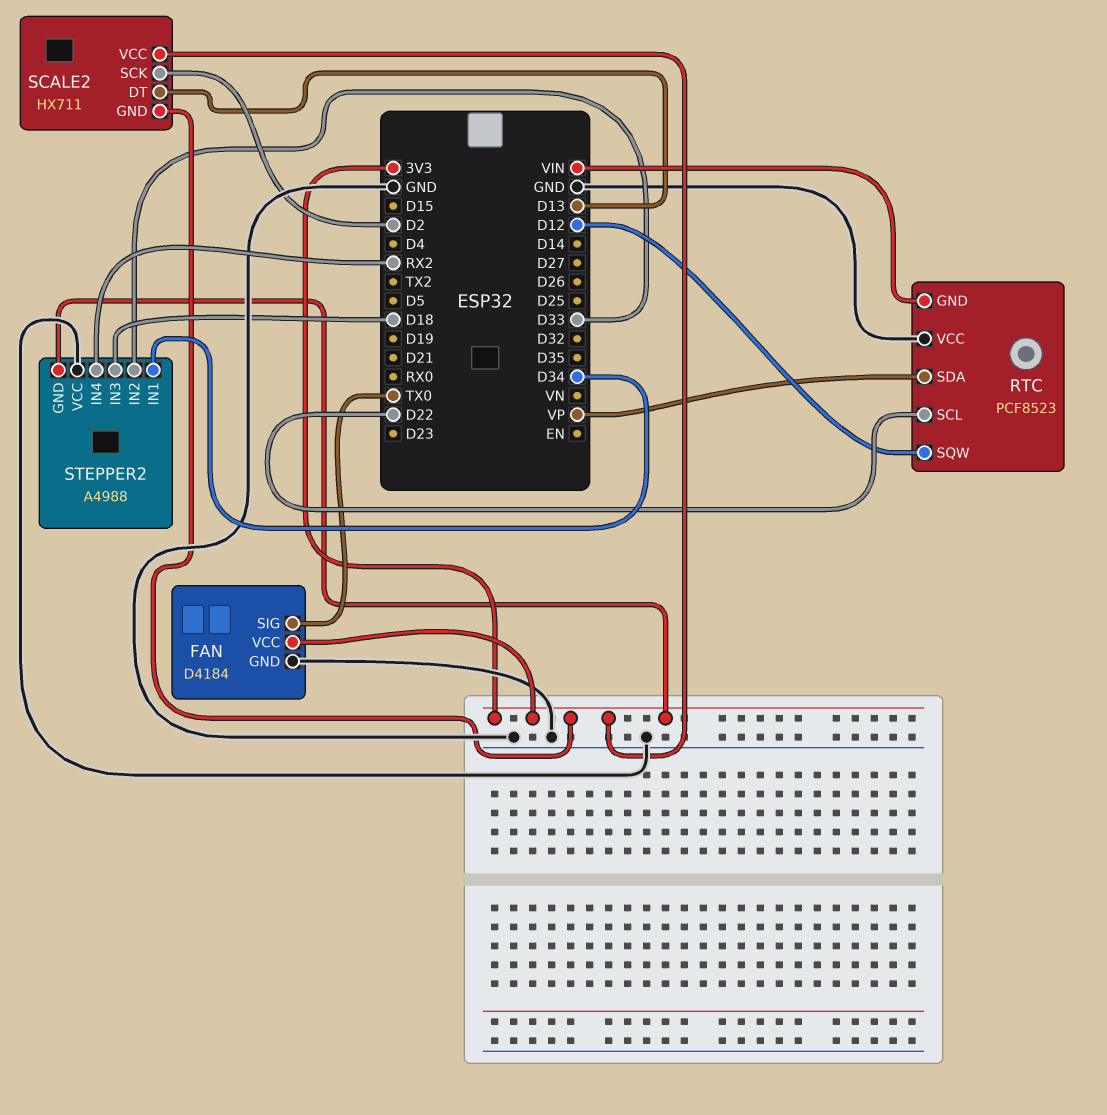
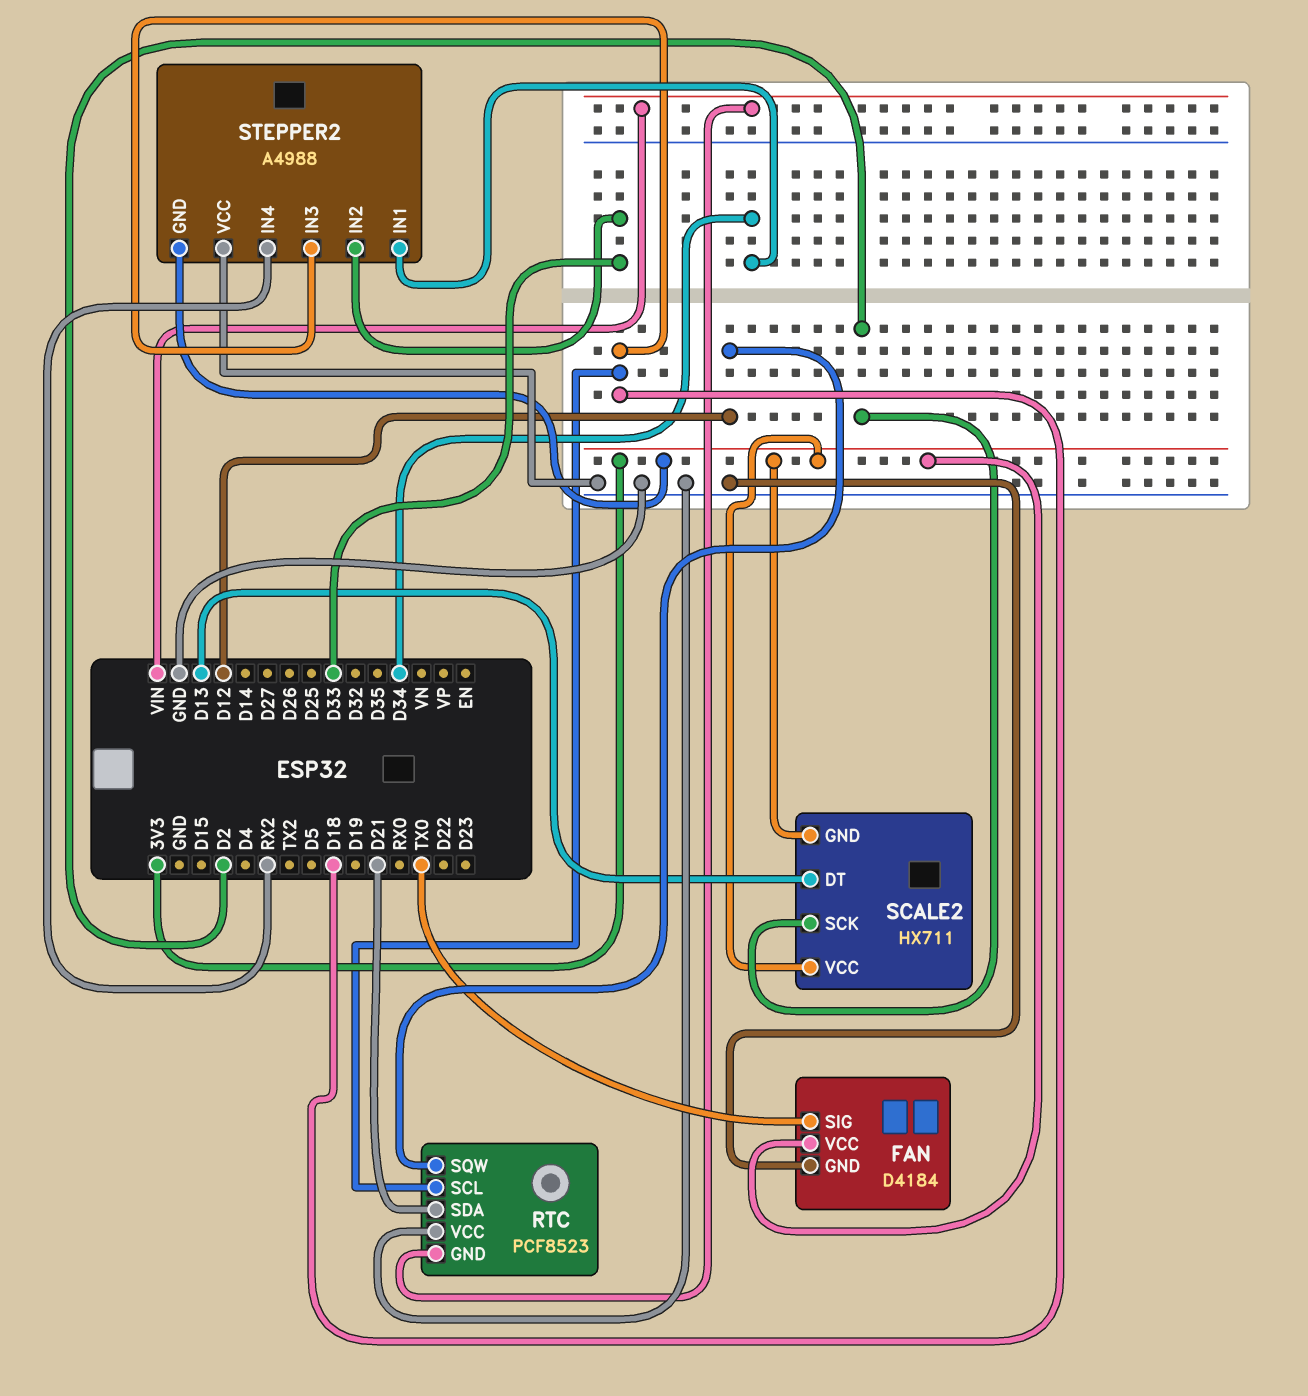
RTC pin SCL: D22 -> D18
RTC pin SDA: VP -> D21

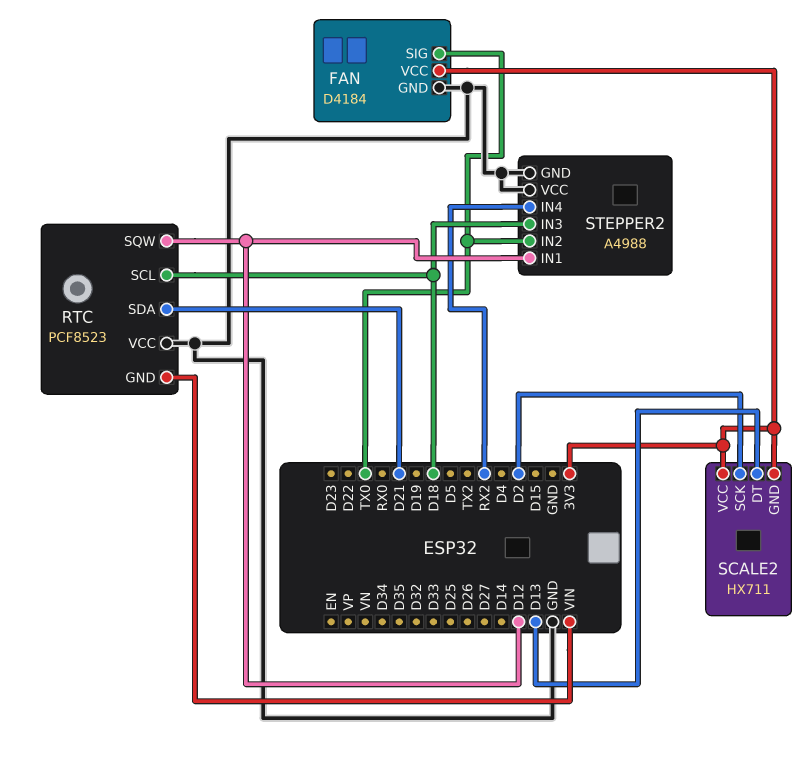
STEPPER2 pin GND: 3V3 -> GND
STEPPER2 pin IN1: D34 -> D12
STEPPER2 pin IN2: D33 -> TX0

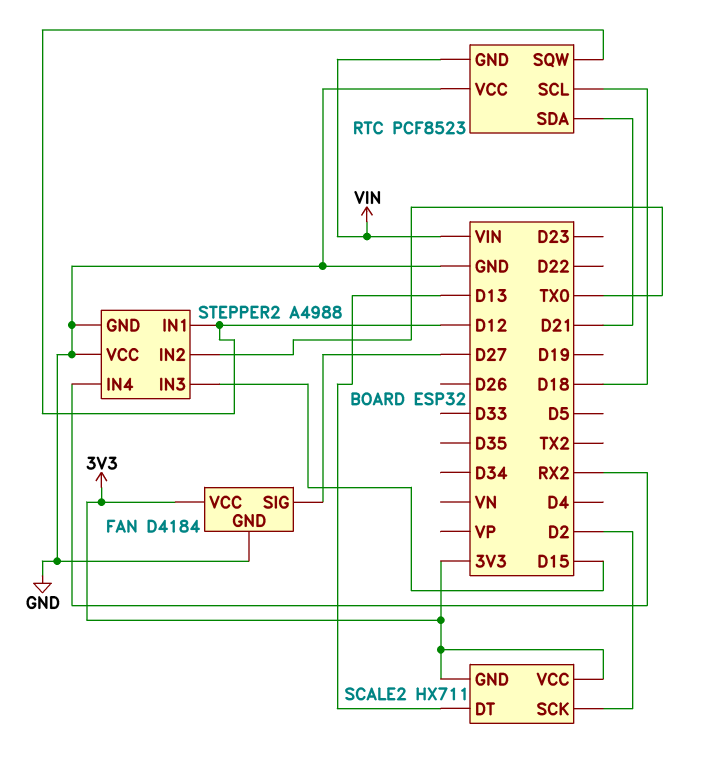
FAN pin SIG: TX0 -> D27
STEPPER2 pin IN3: D18 -> D15

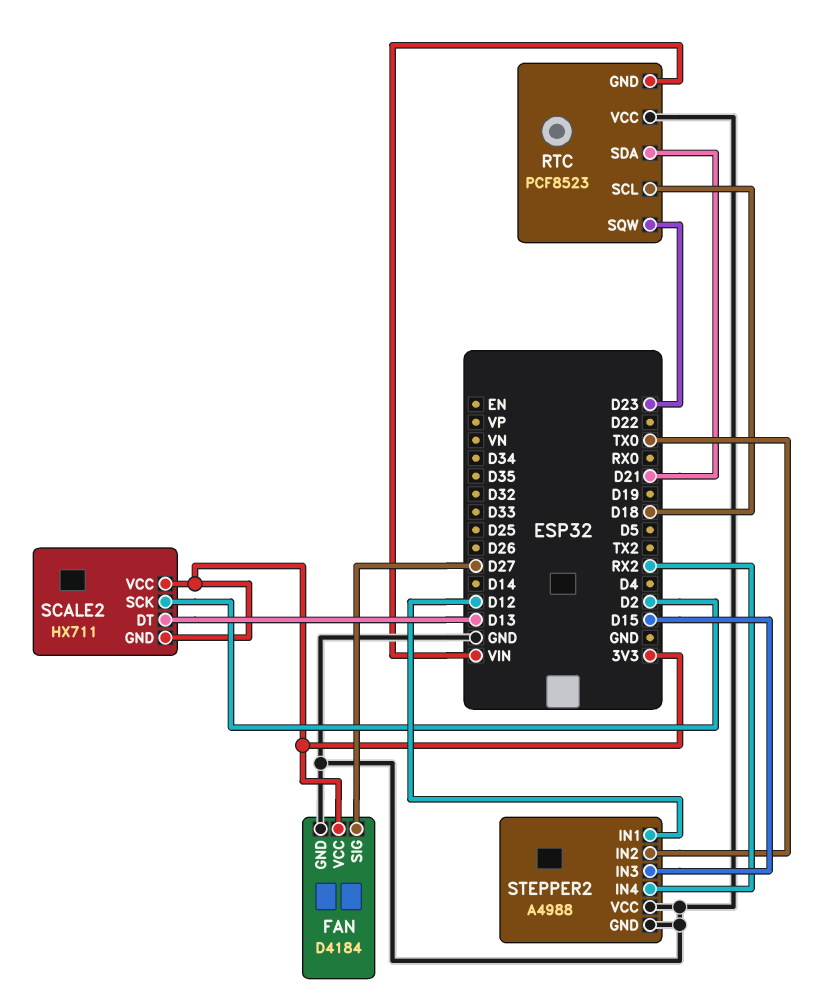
RTC pin SQW: D12 -> D23

